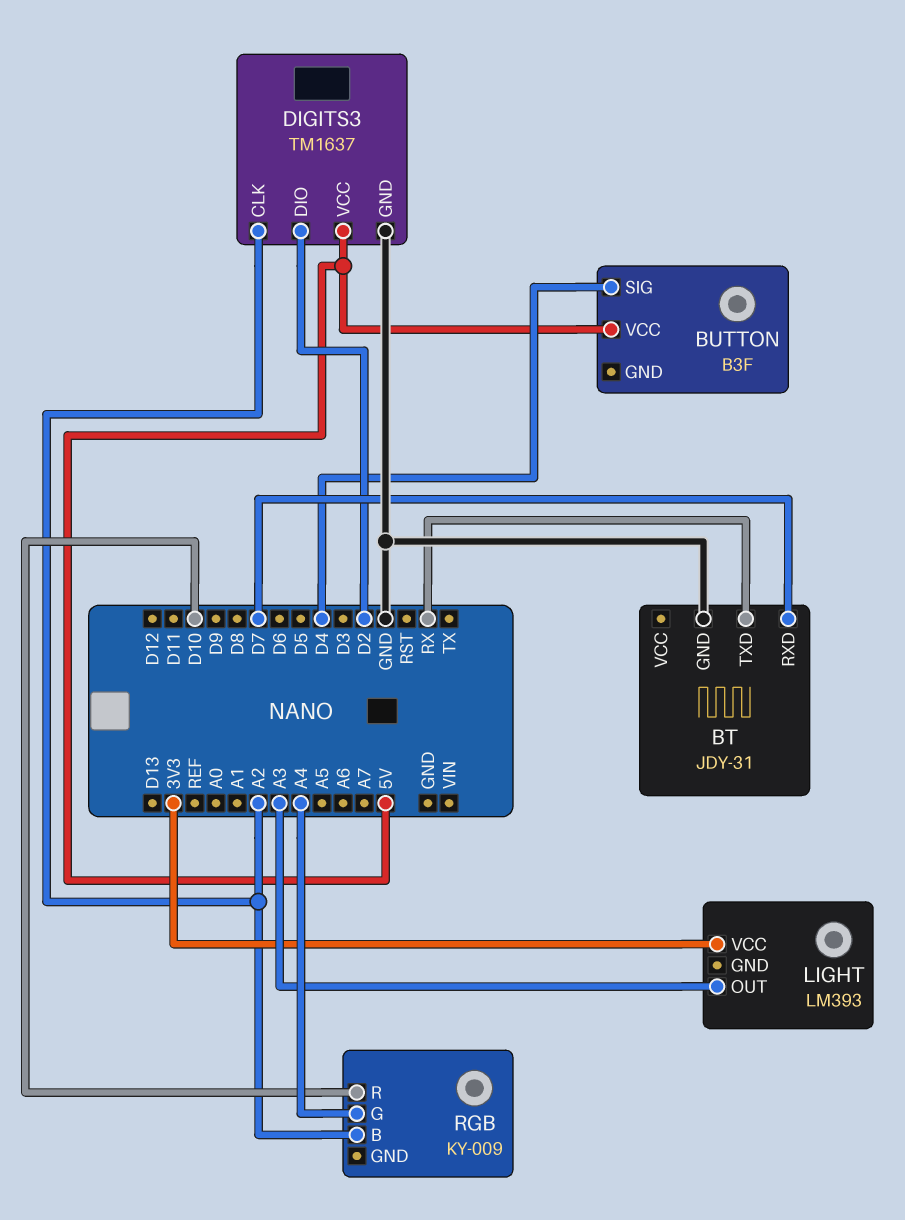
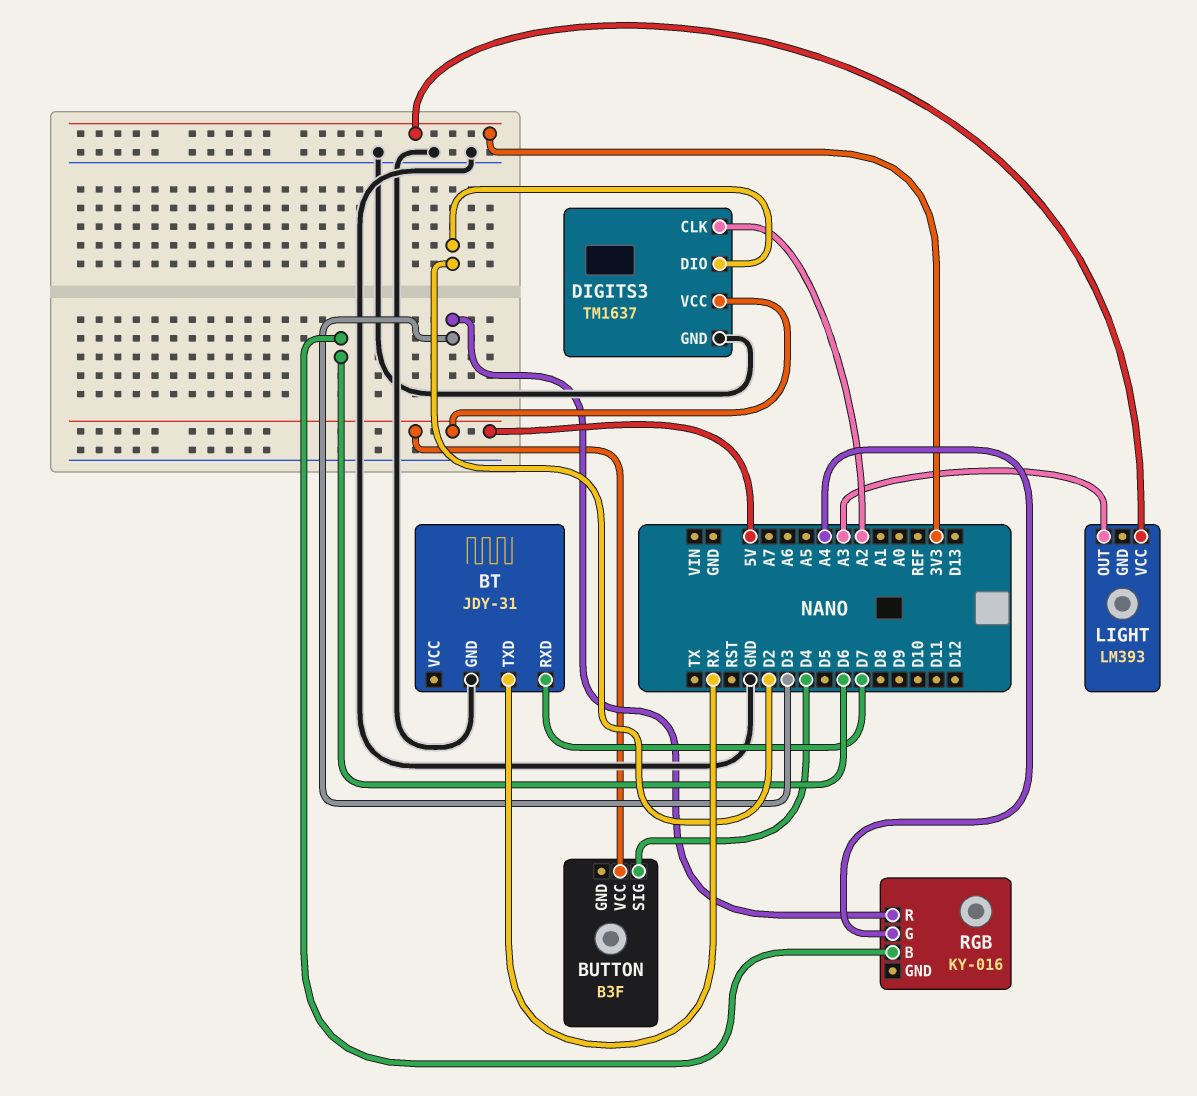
RGB: KY-009 -> KY-016
RGB pin B: A2 -> D6
RGB pin R: D10 -> D3

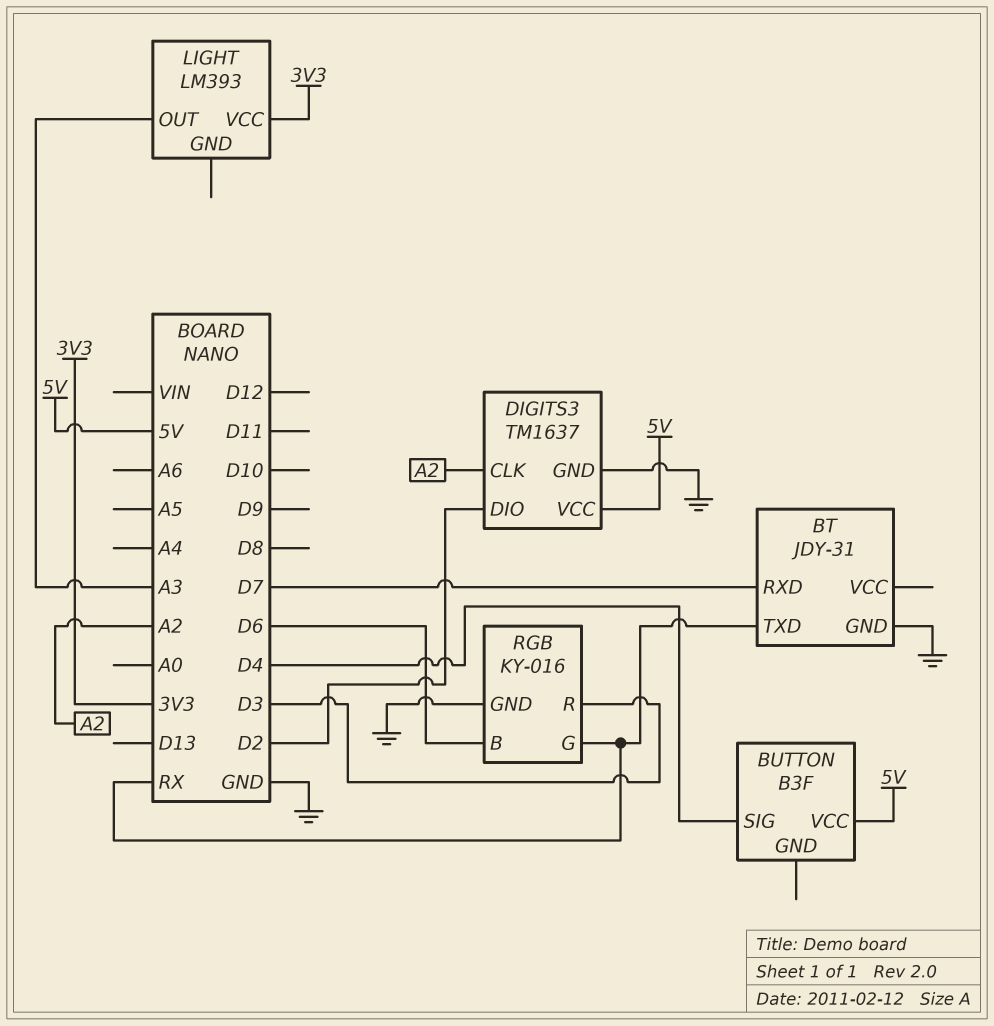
RGB pin G: A4 -> RX
RGB pin GND: none -> GND

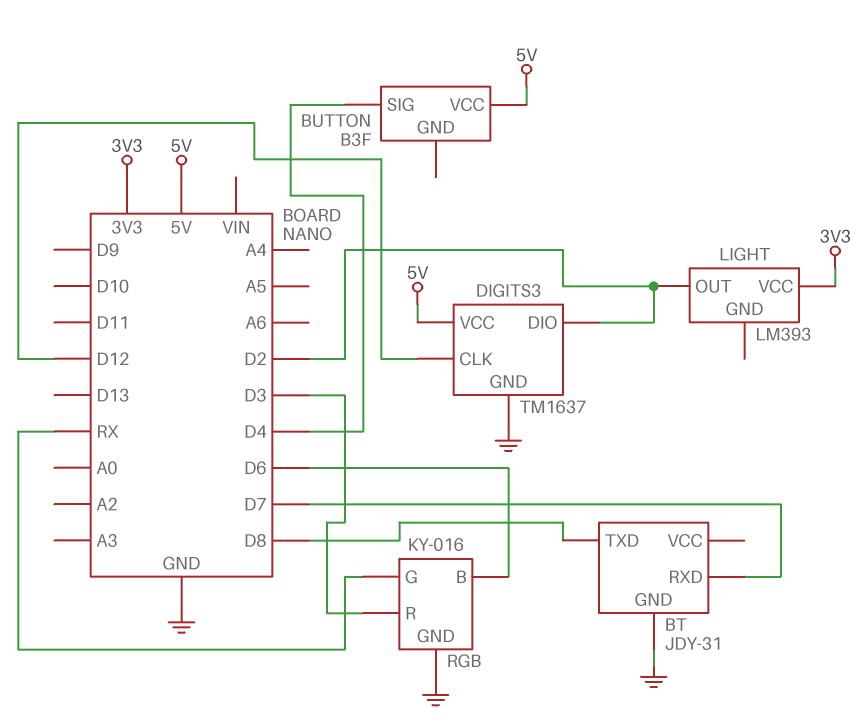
BT pin TXD: RX -> D8
DIGITS3 pin CLK: A2 -> D12
LIGHT pin OUT: A3 -> D2

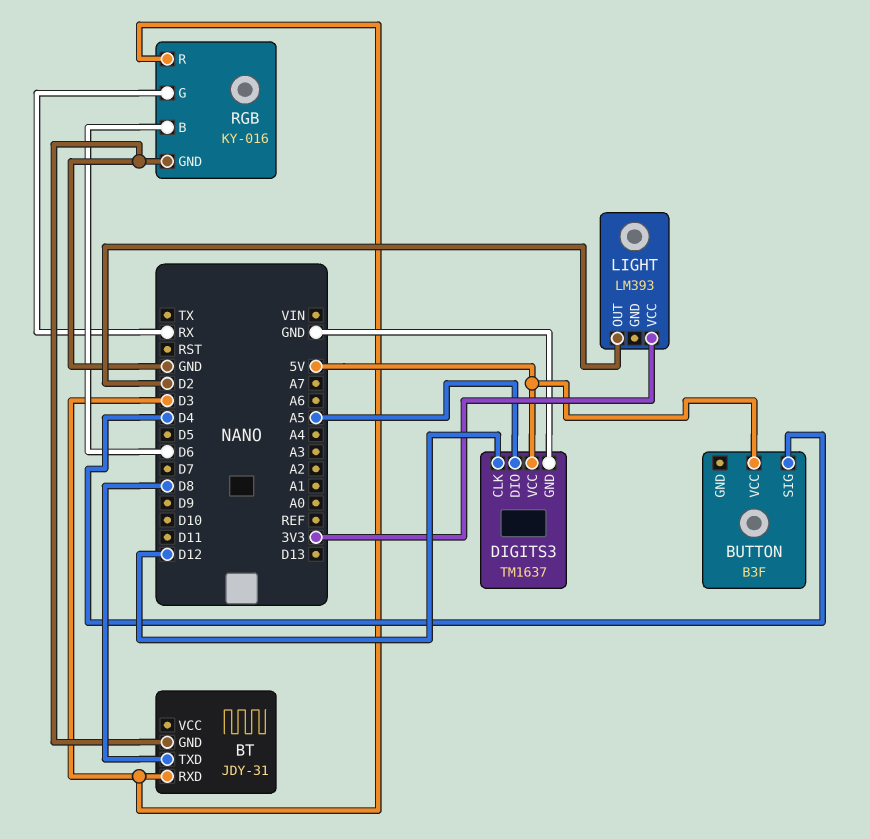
BT pin RXD: D7 -> D3
DIGITS3 pin DIO: D2 -> A5

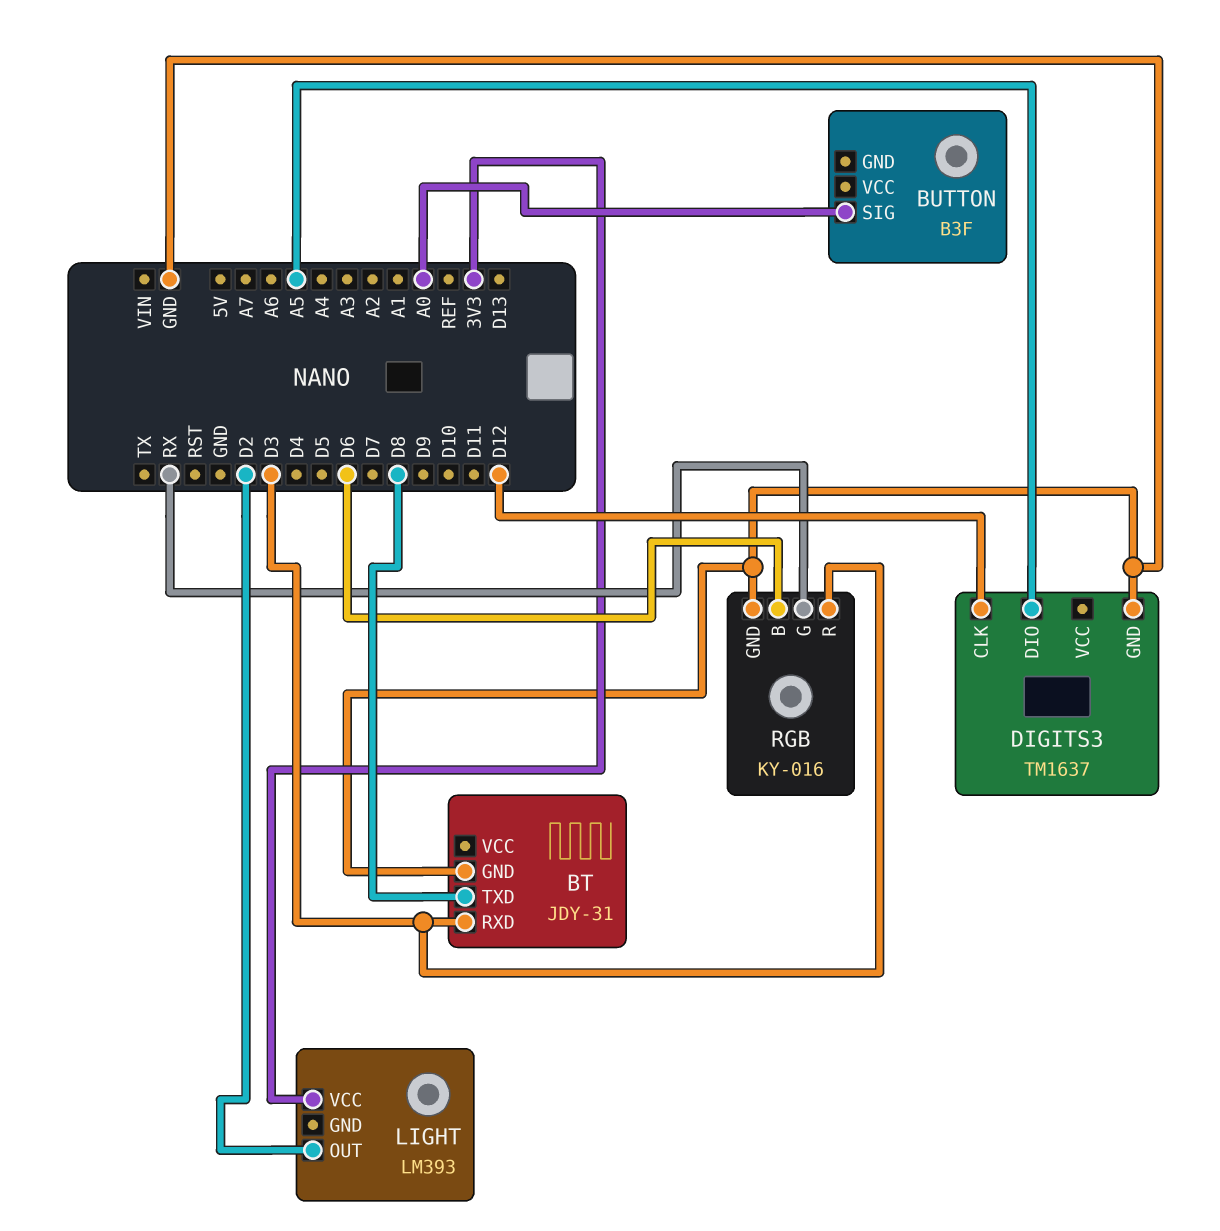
BUTTON pin SIG: D4 -> A0
BUTTON pin VCC: 5V -> none
DIGITS3 pin VCC: 5V -> none

